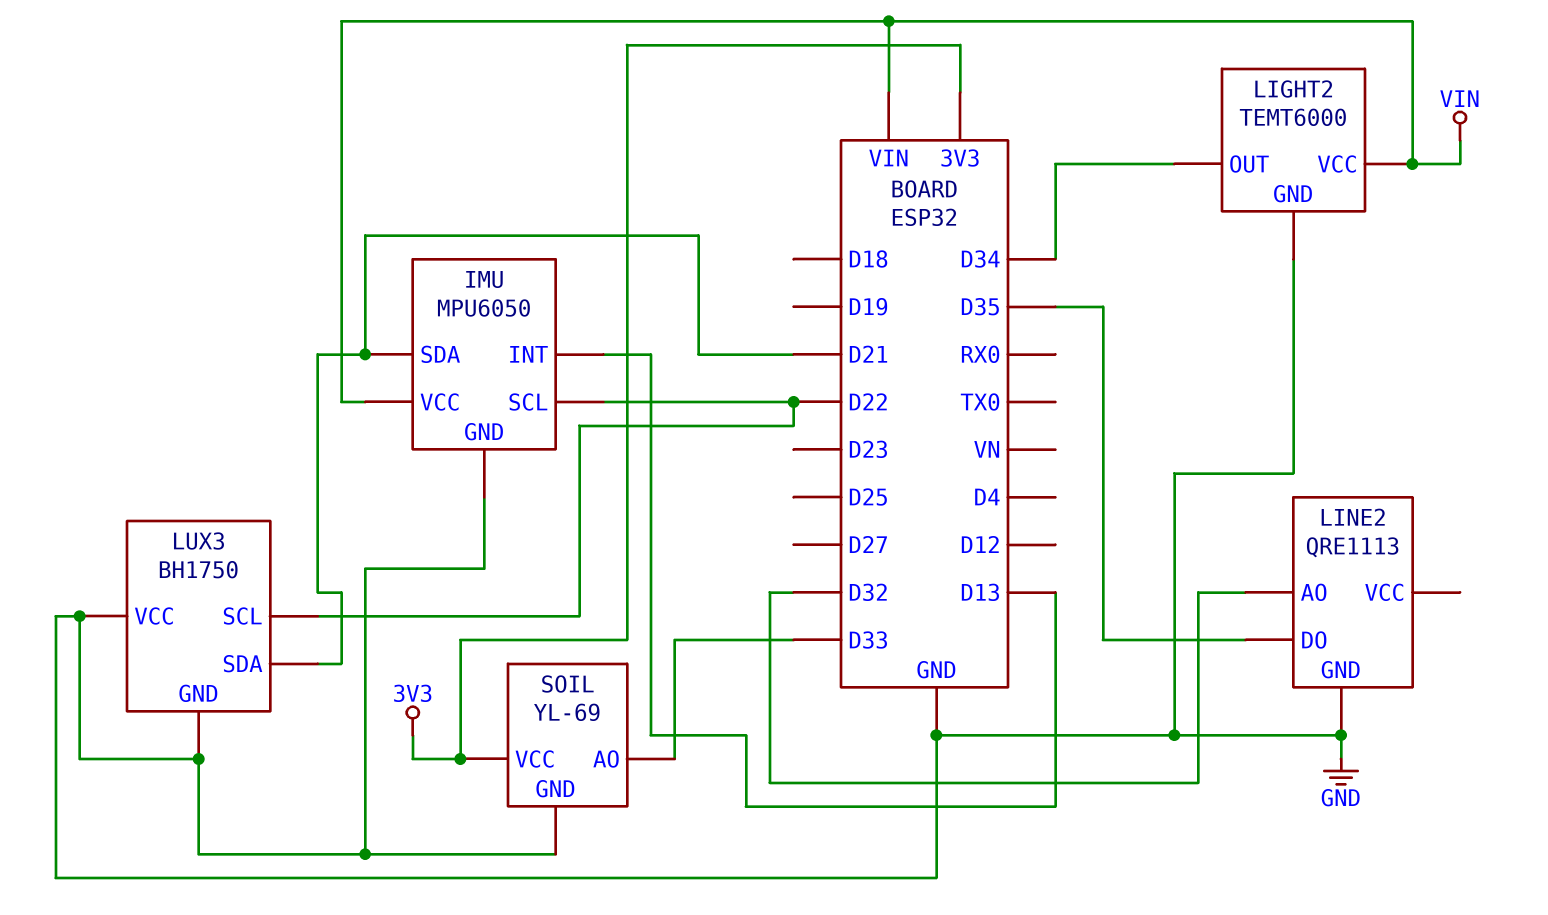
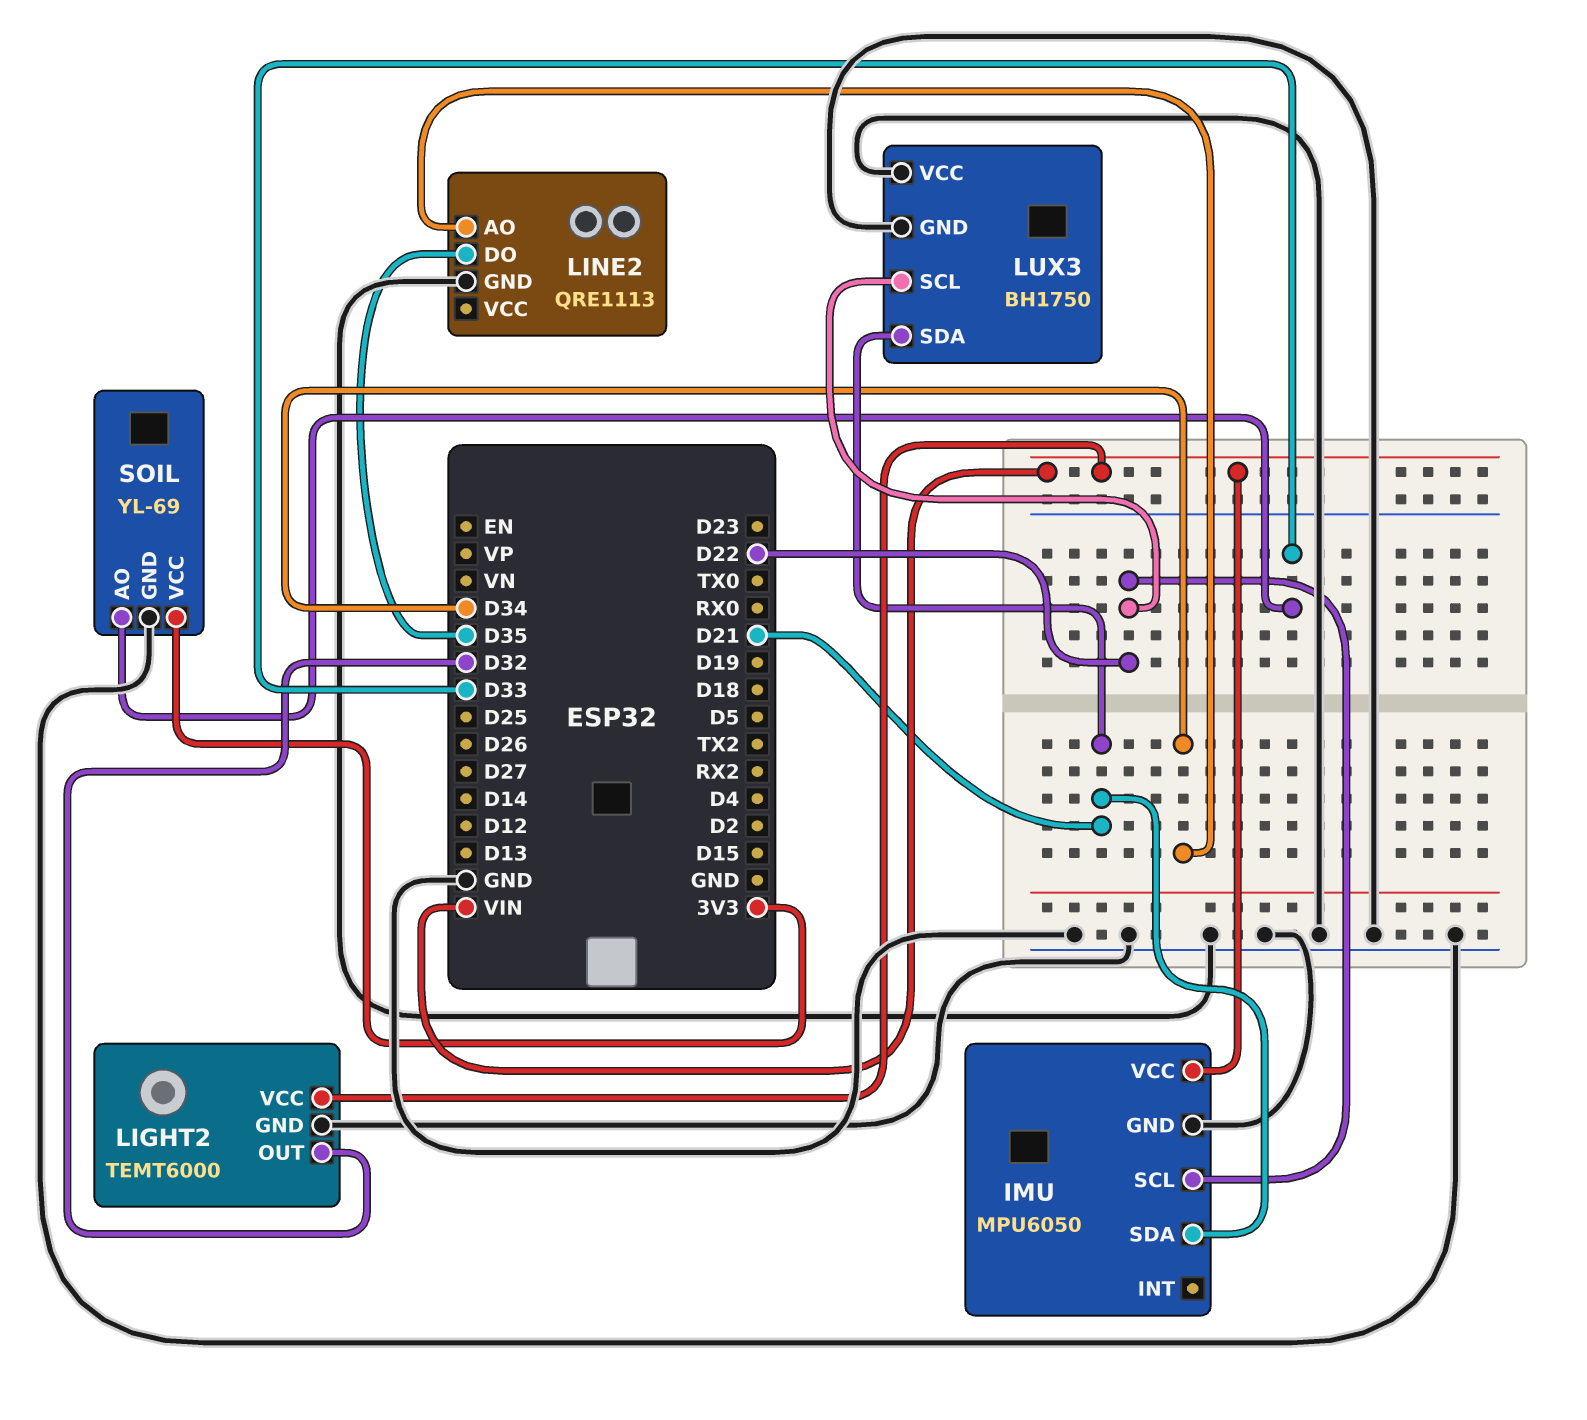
IMU pin INT: D13 -> none
LIGHT2 pin OUT: D34 -> D32
LINE2 pin AO: D32 -> D34

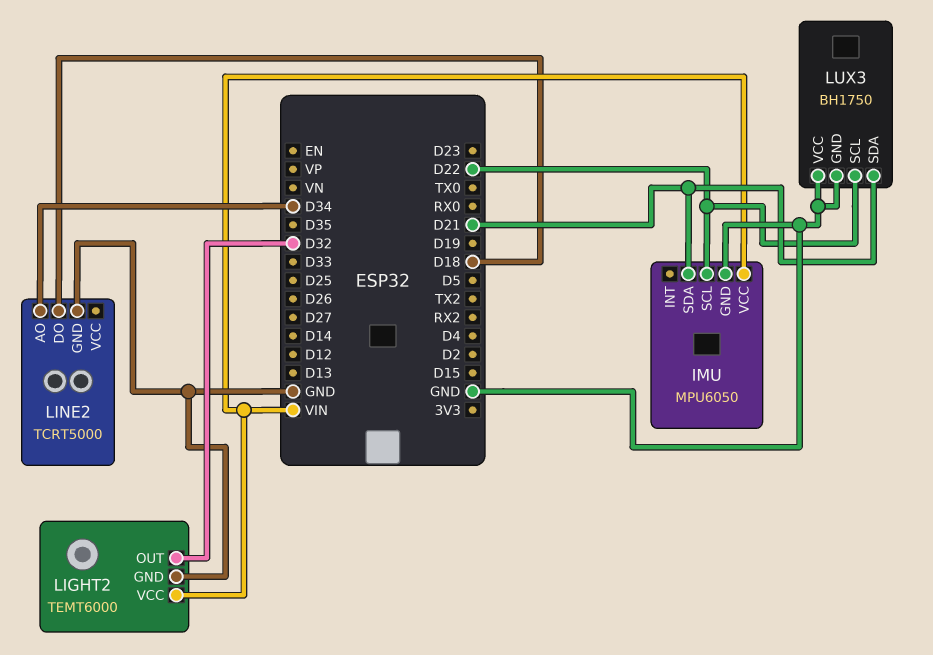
LINE2: QRE1113 -> TCRT5000
LINE2 pin DO: D35 -> D18
SOIL: YL-69 -> none
SOIL pin AO: D33 -> none
SOIL pin GND: GND -> none
SOIL pin VCC: 3V3 -> none

